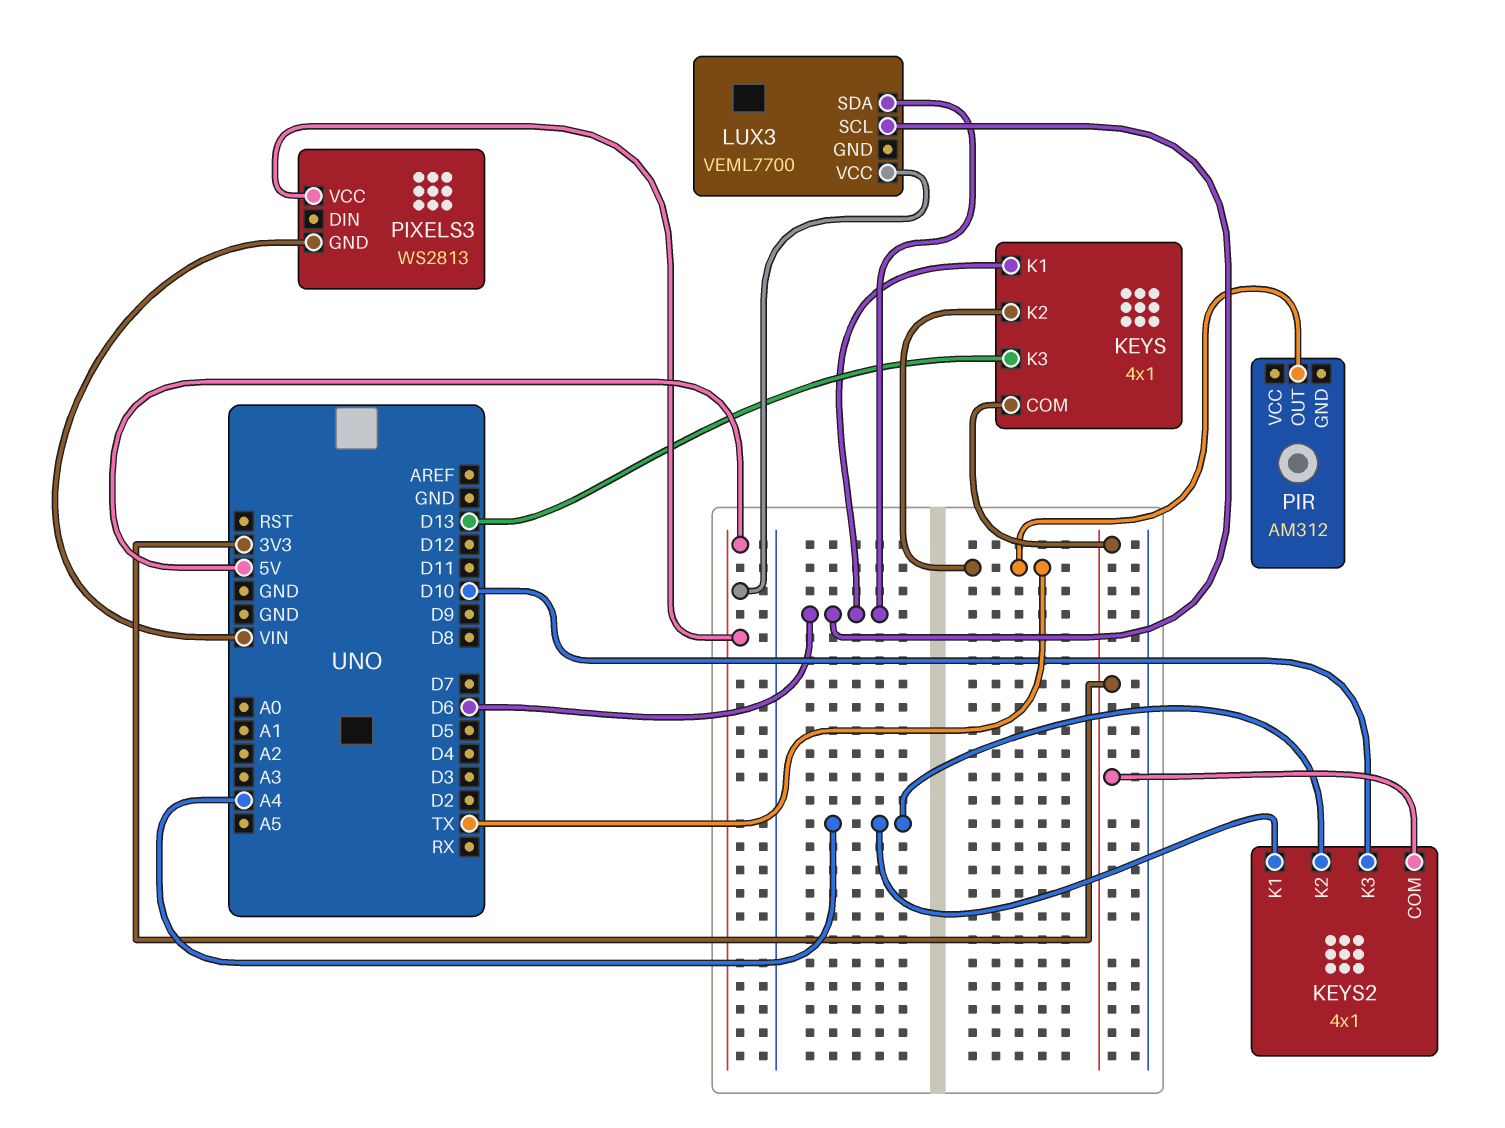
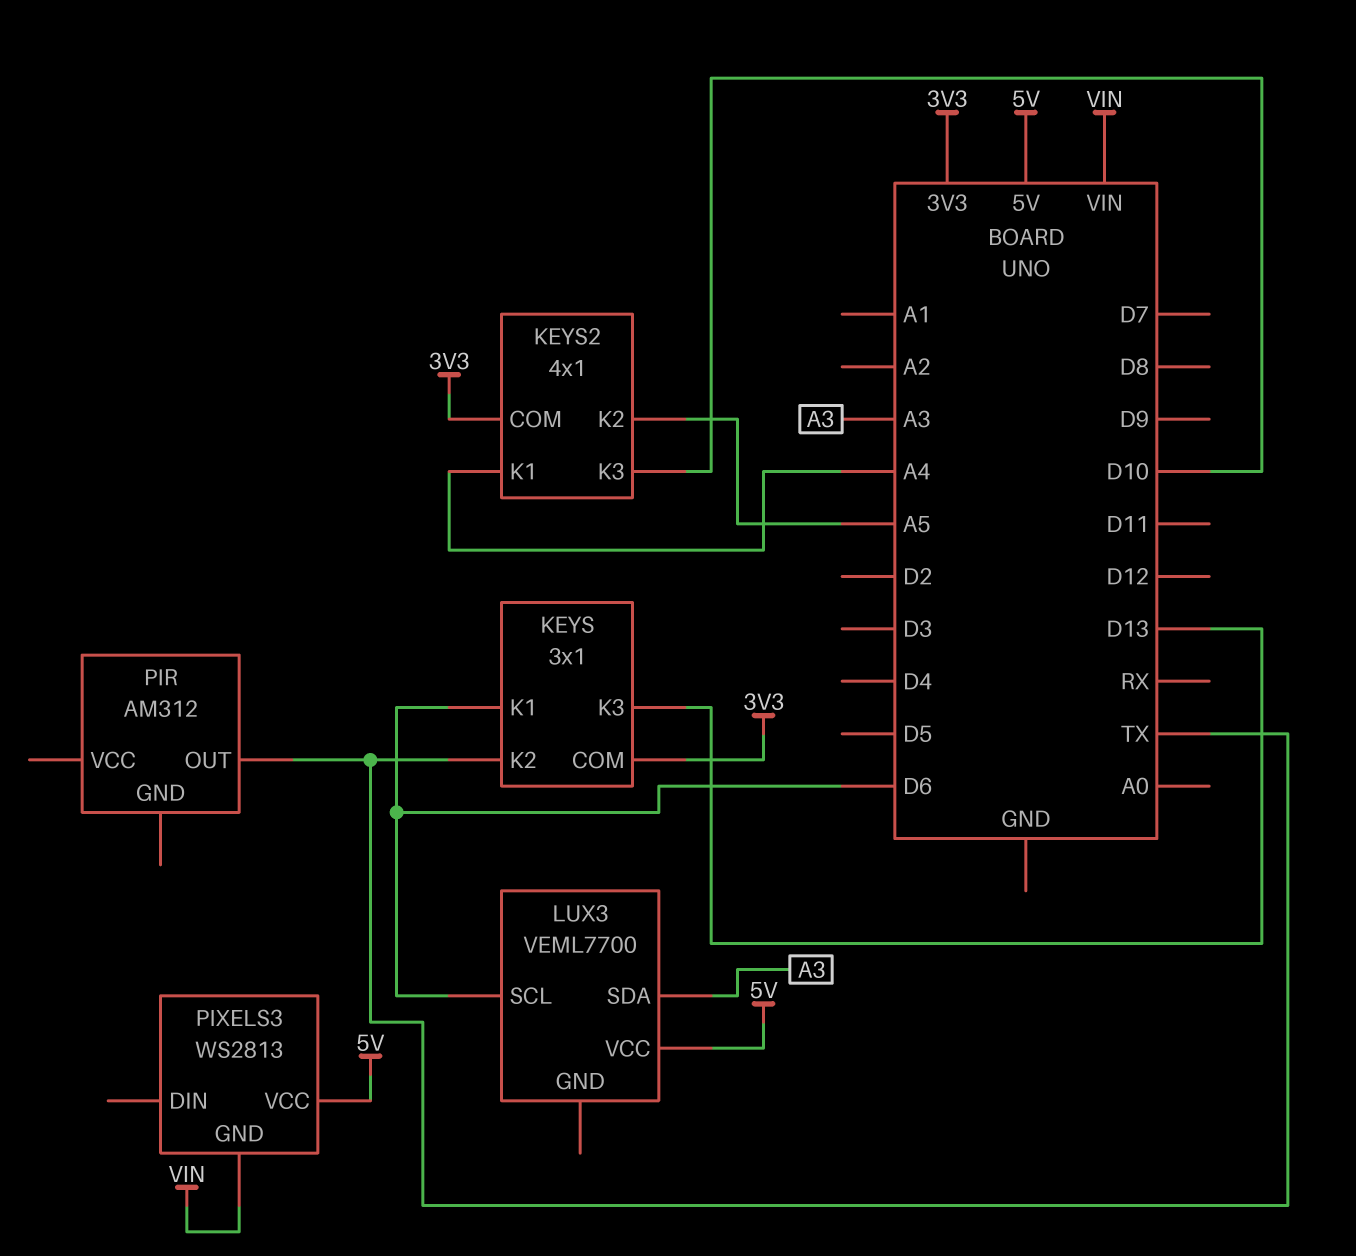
KEYS: 4x1 -> 3x1
KEYS2 pin K2: A4 -> A5
LUX3 pin SDA: D6 -> A3

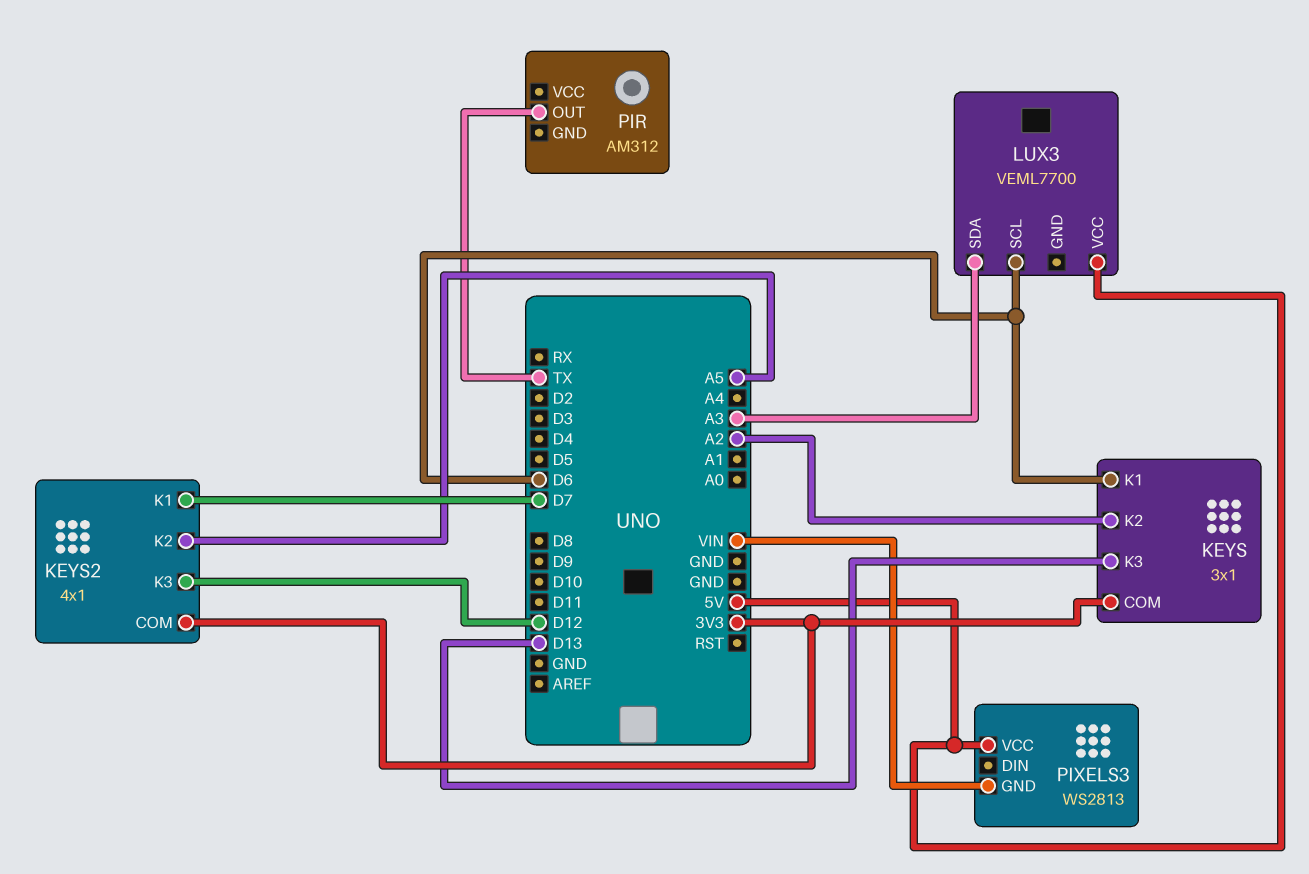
KEYS pin K2: TX -> A2
KEYS2 pin K1: A4 -> D7
KEYS2 pin K3: D10 -> D12

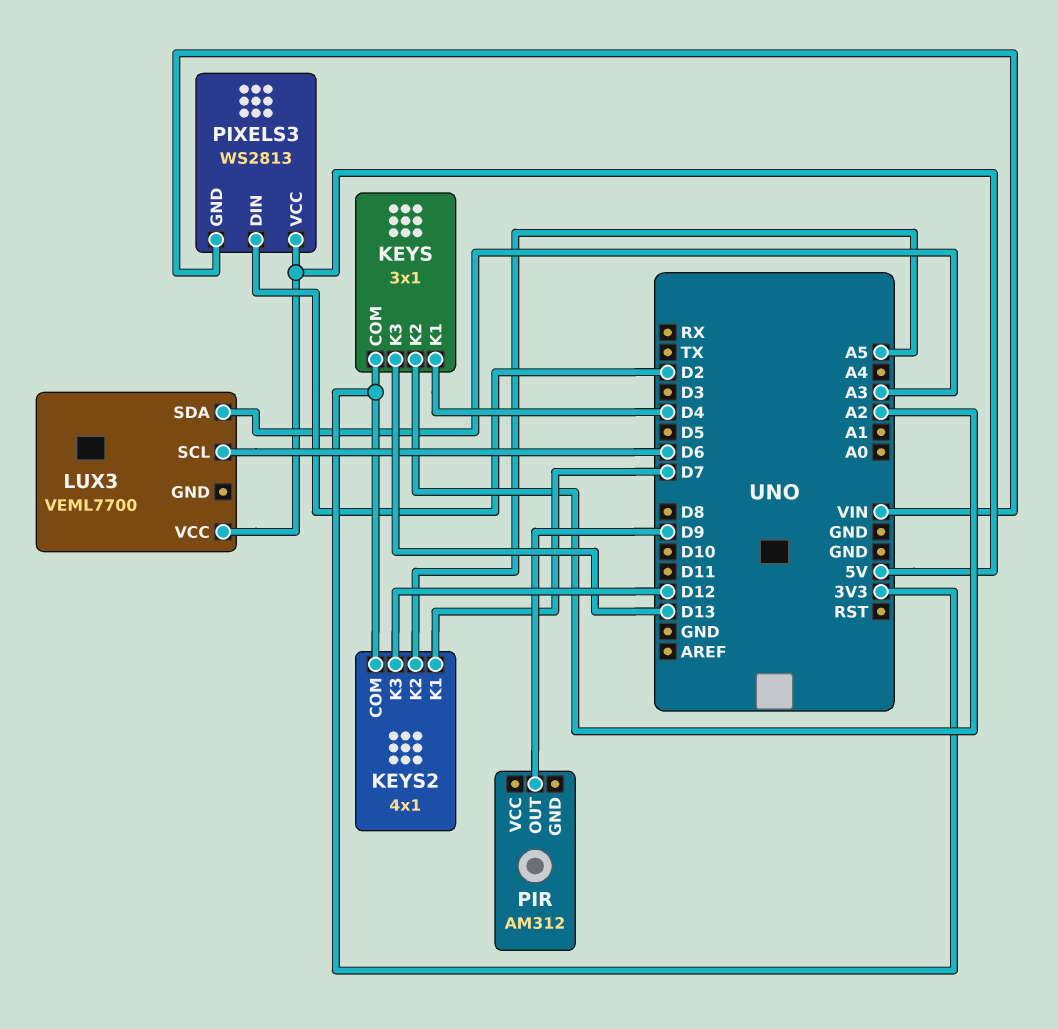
KEYS pin K1: D6 -> D4
PIR pin OUT: TX -> D9
PIXELS3 pin DIN: none -> D2

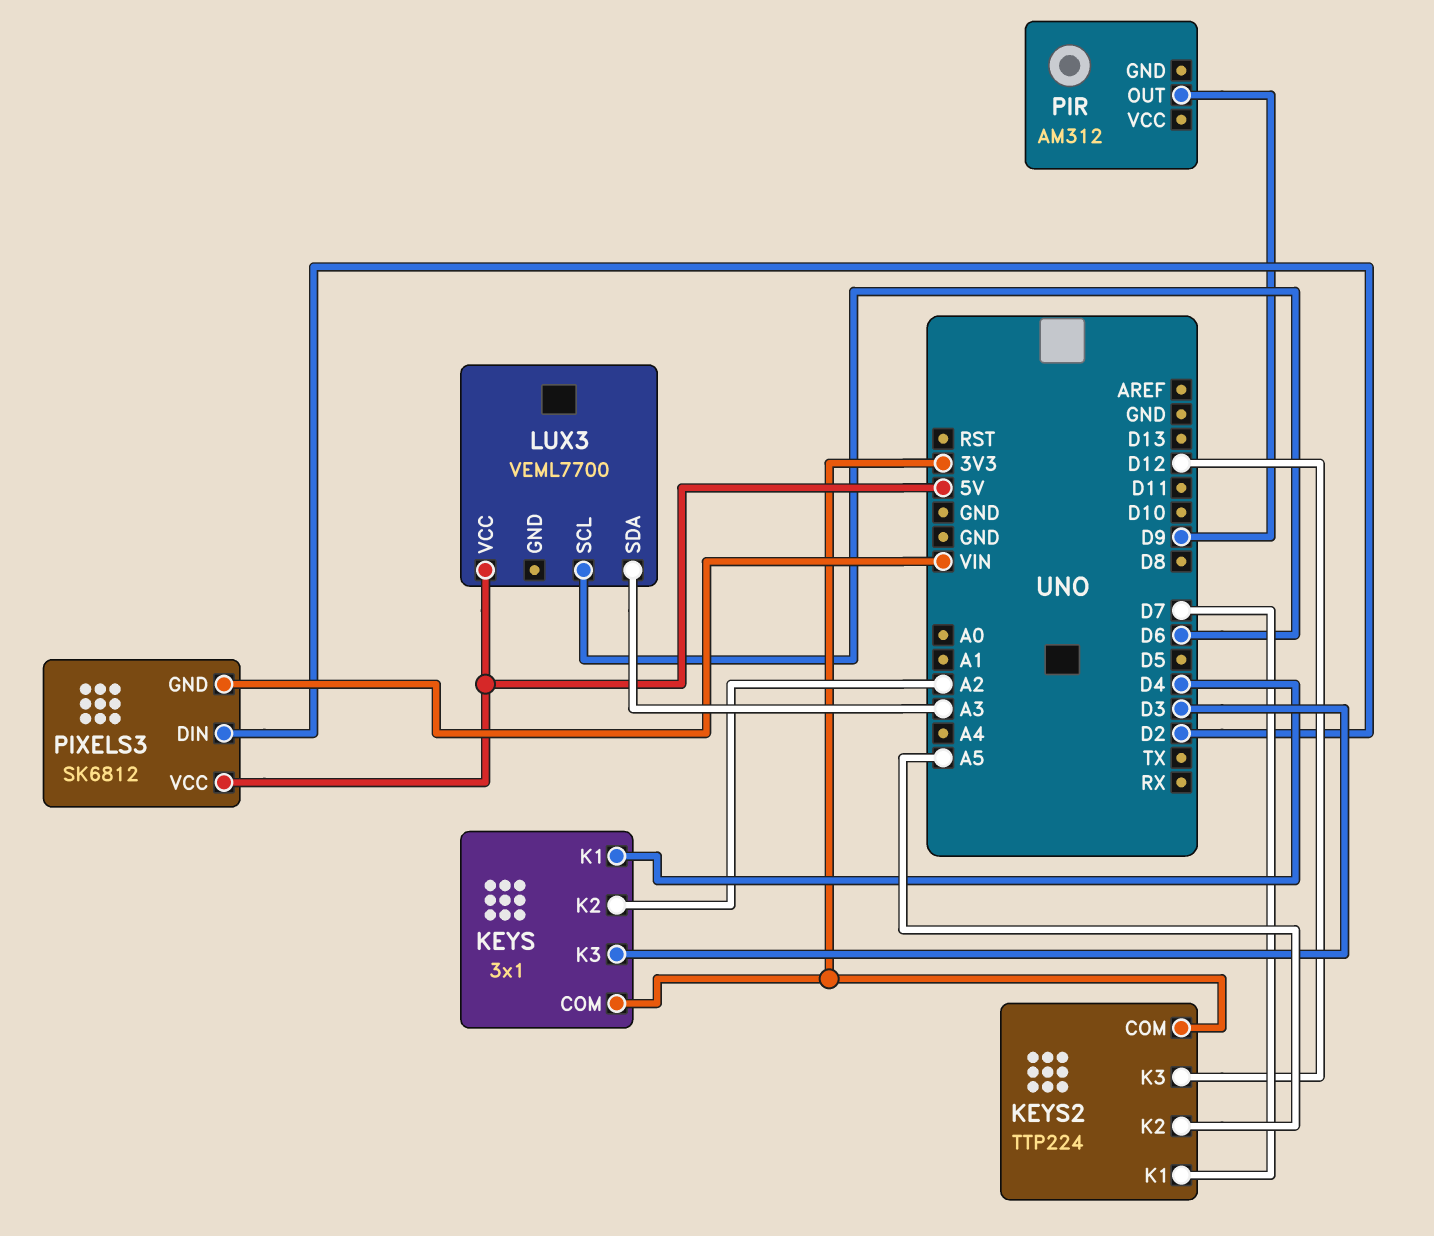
KEYS pin K3: D13 -> D3
KEYS2: 4x1 -> TTP224
PIXELS3: WS2813 -> SK6812

